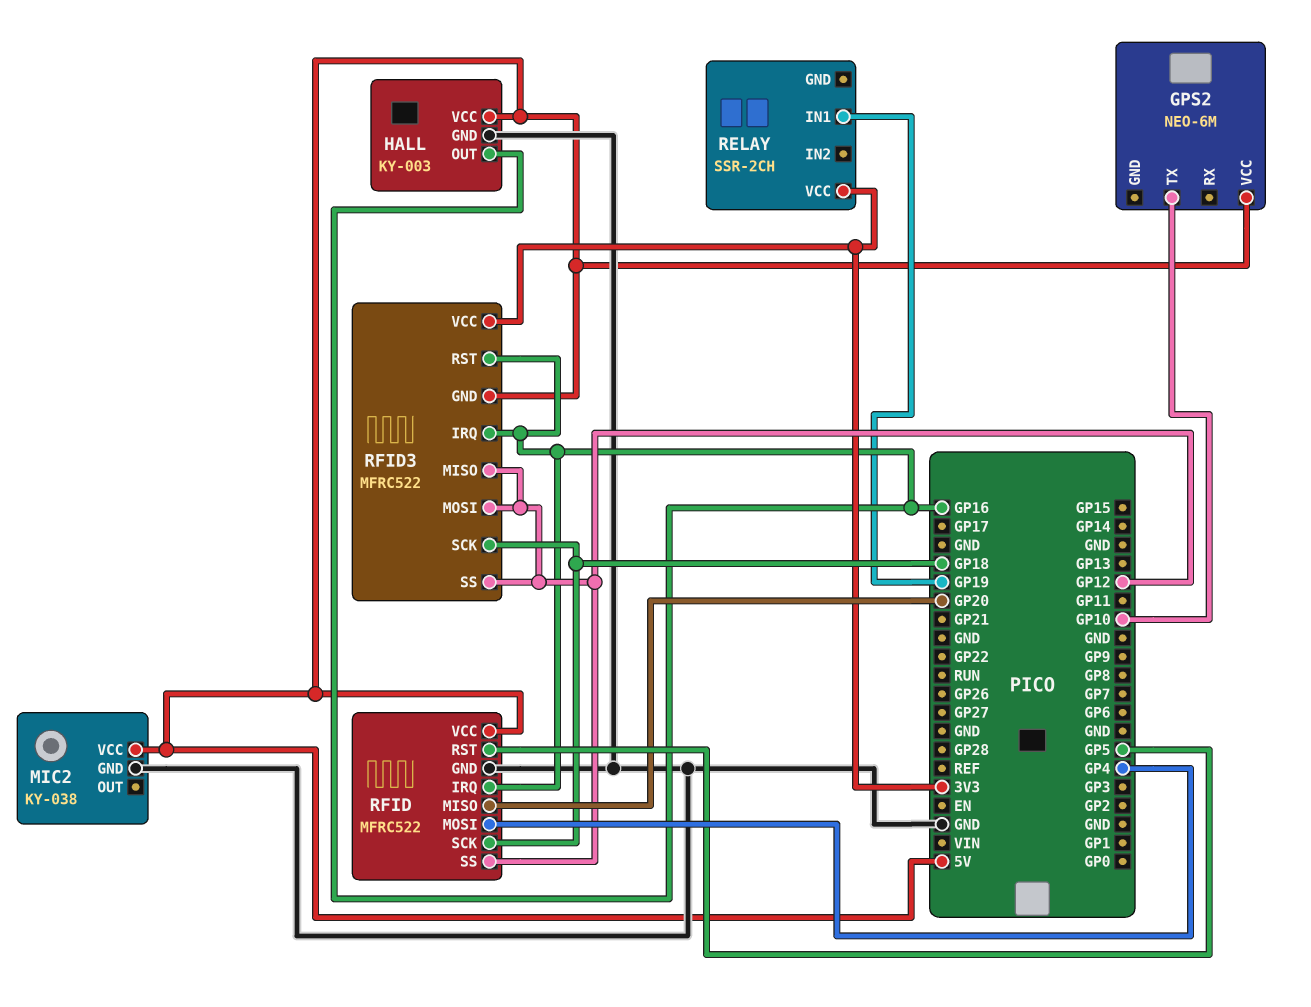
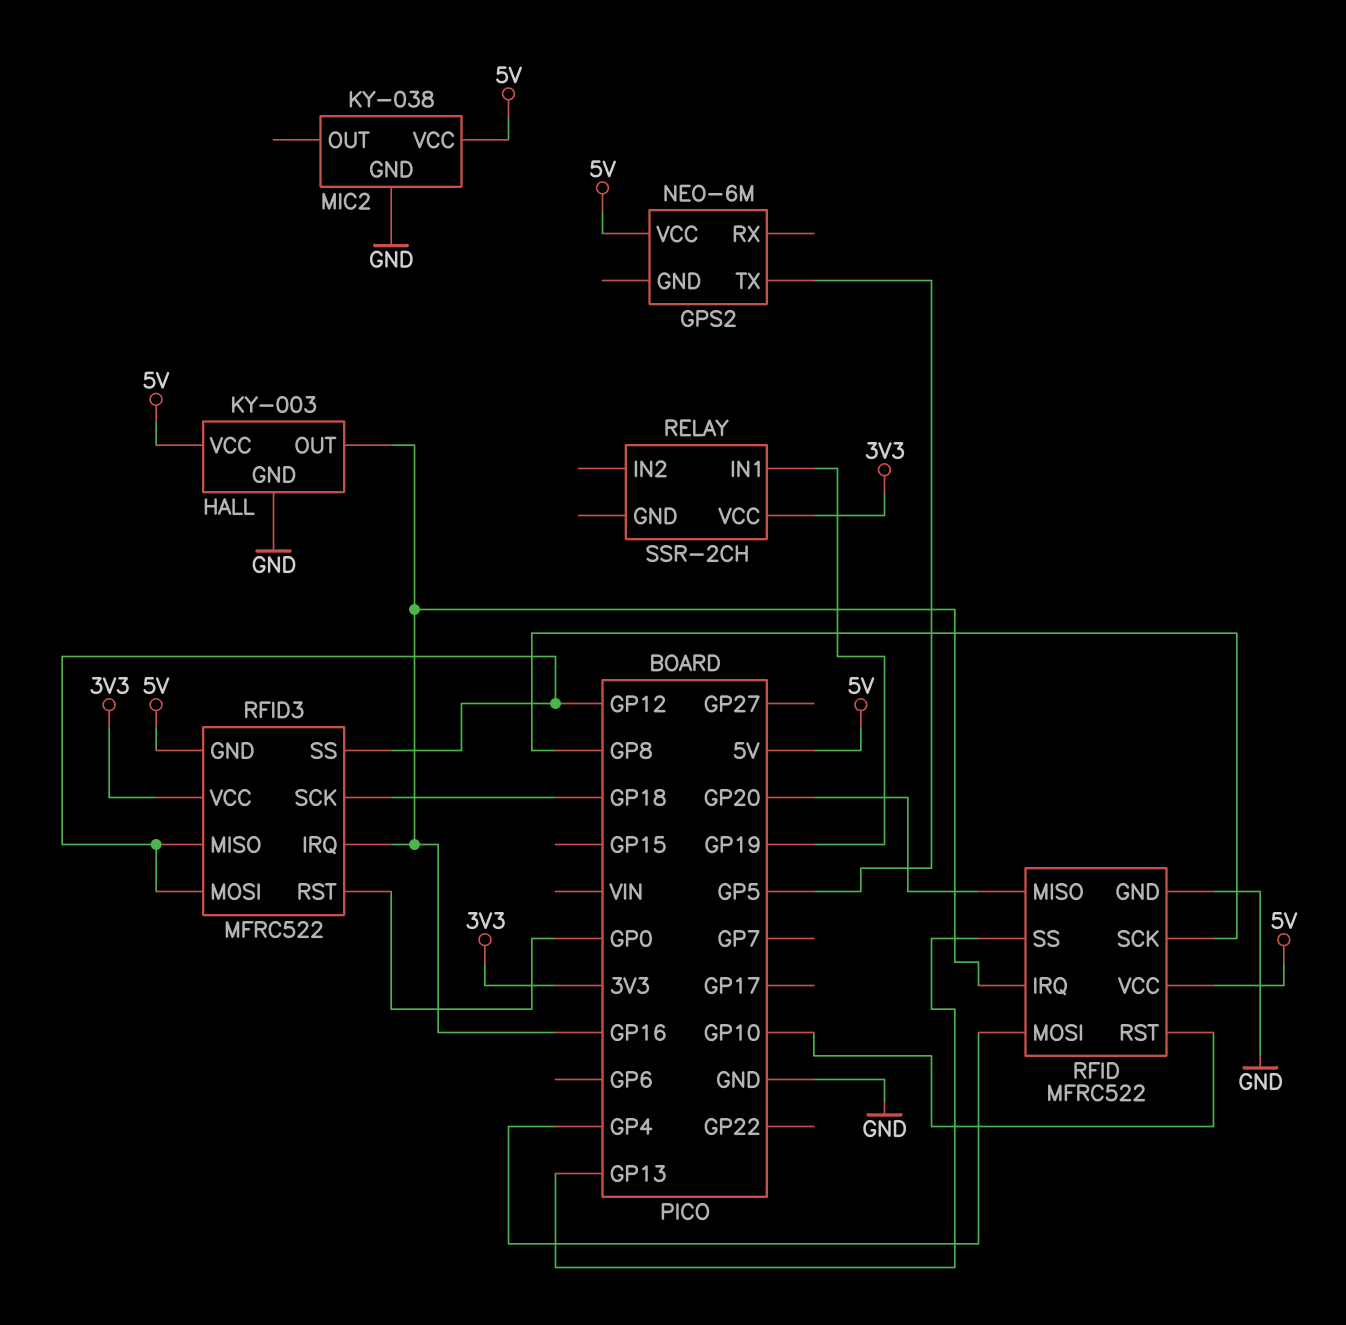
GPS2 pin TX: GP10 -> GP5
RFID pin RST: GP5 -> GP10
RFID pin SCK: GP18 -> GP8
RFID pin SS: GP12 -> GP13
RFID3 pin RST: GP16 -> GP0

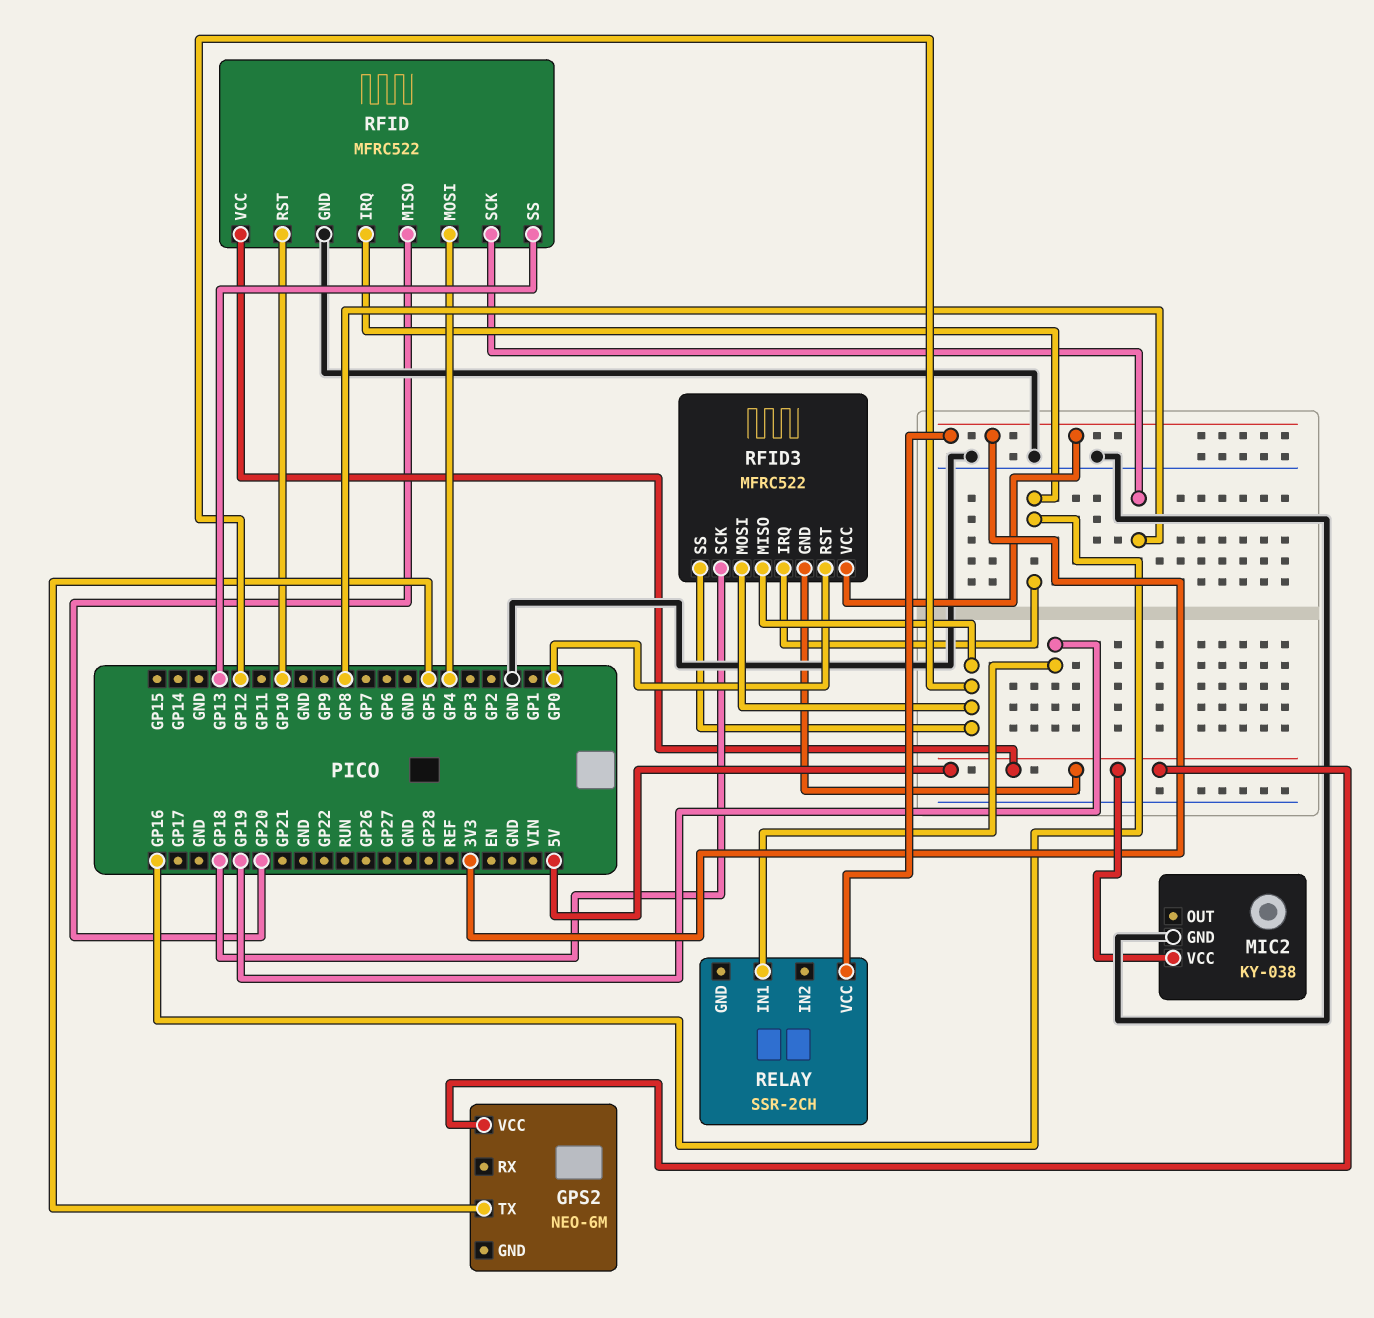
HALL: KY-003 -> none
HALL pin GND: GND -> none
HALL pin OUT: GP16 -> none
HALL pin VCC: 5V -> none

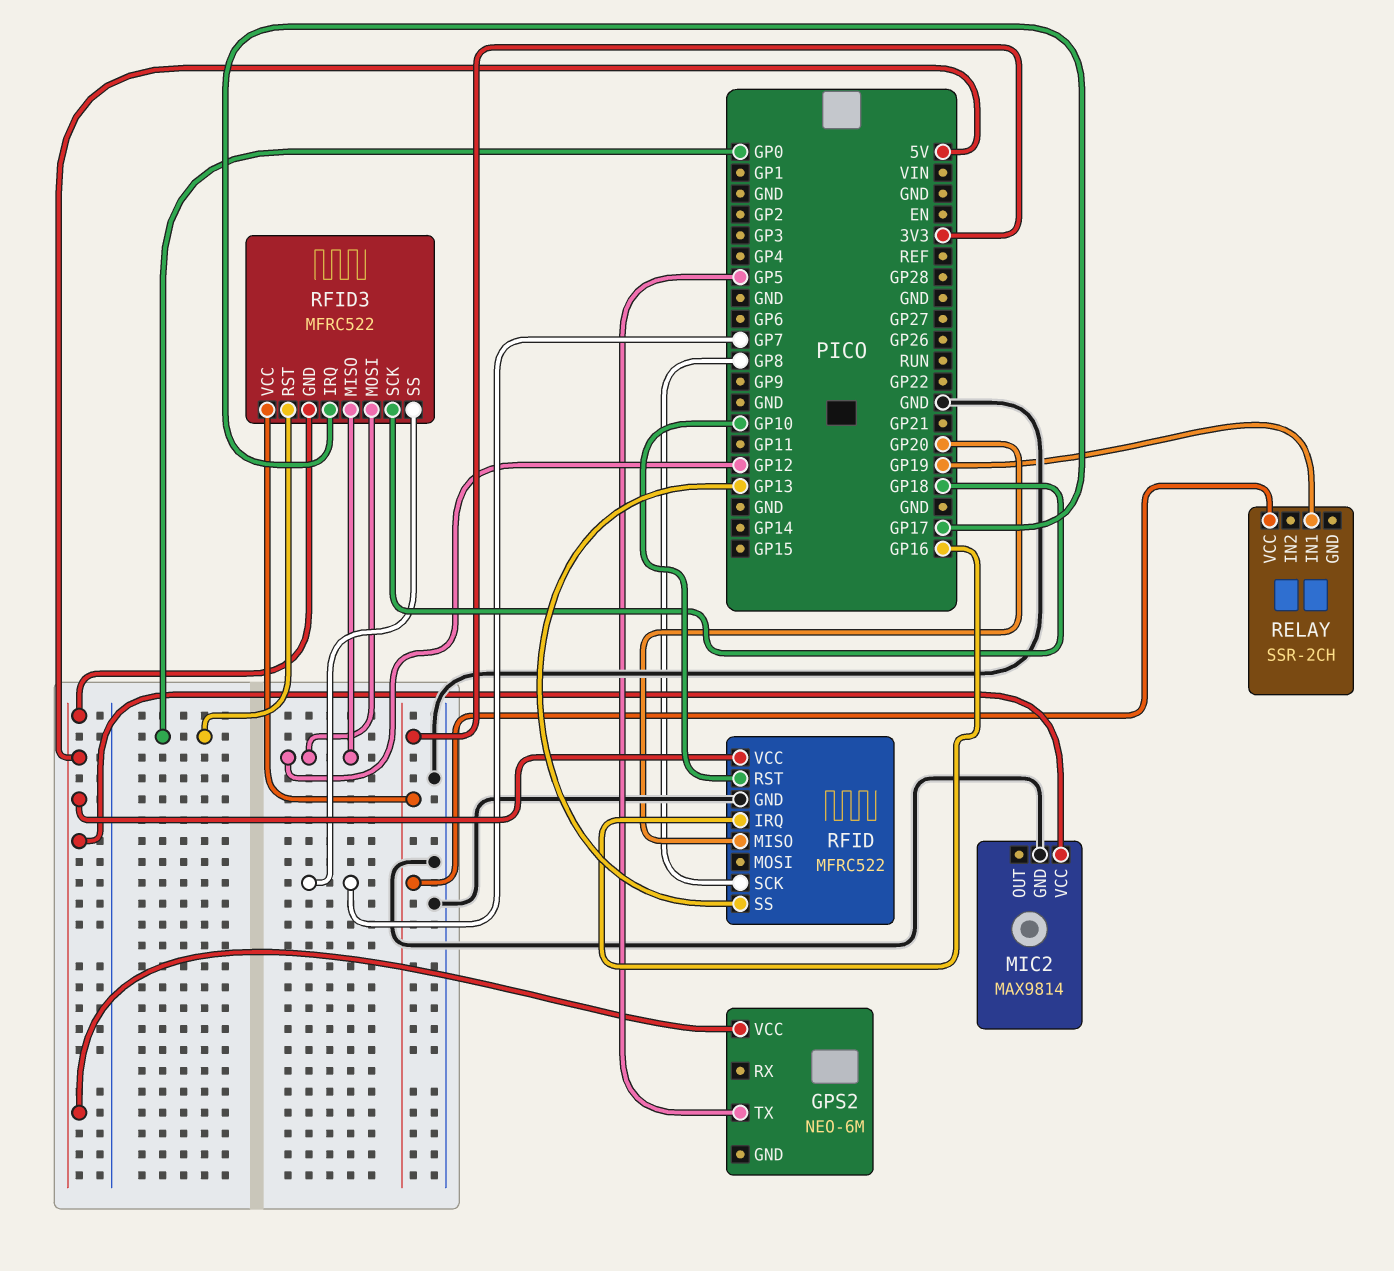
MIC2: KY-038 -> MAX9814
RFID pin MOSI: GP4 -> none
RFID3 pin IRQ: GP16 -> GP17
RFID3 pin SS: GP12 -> GP7

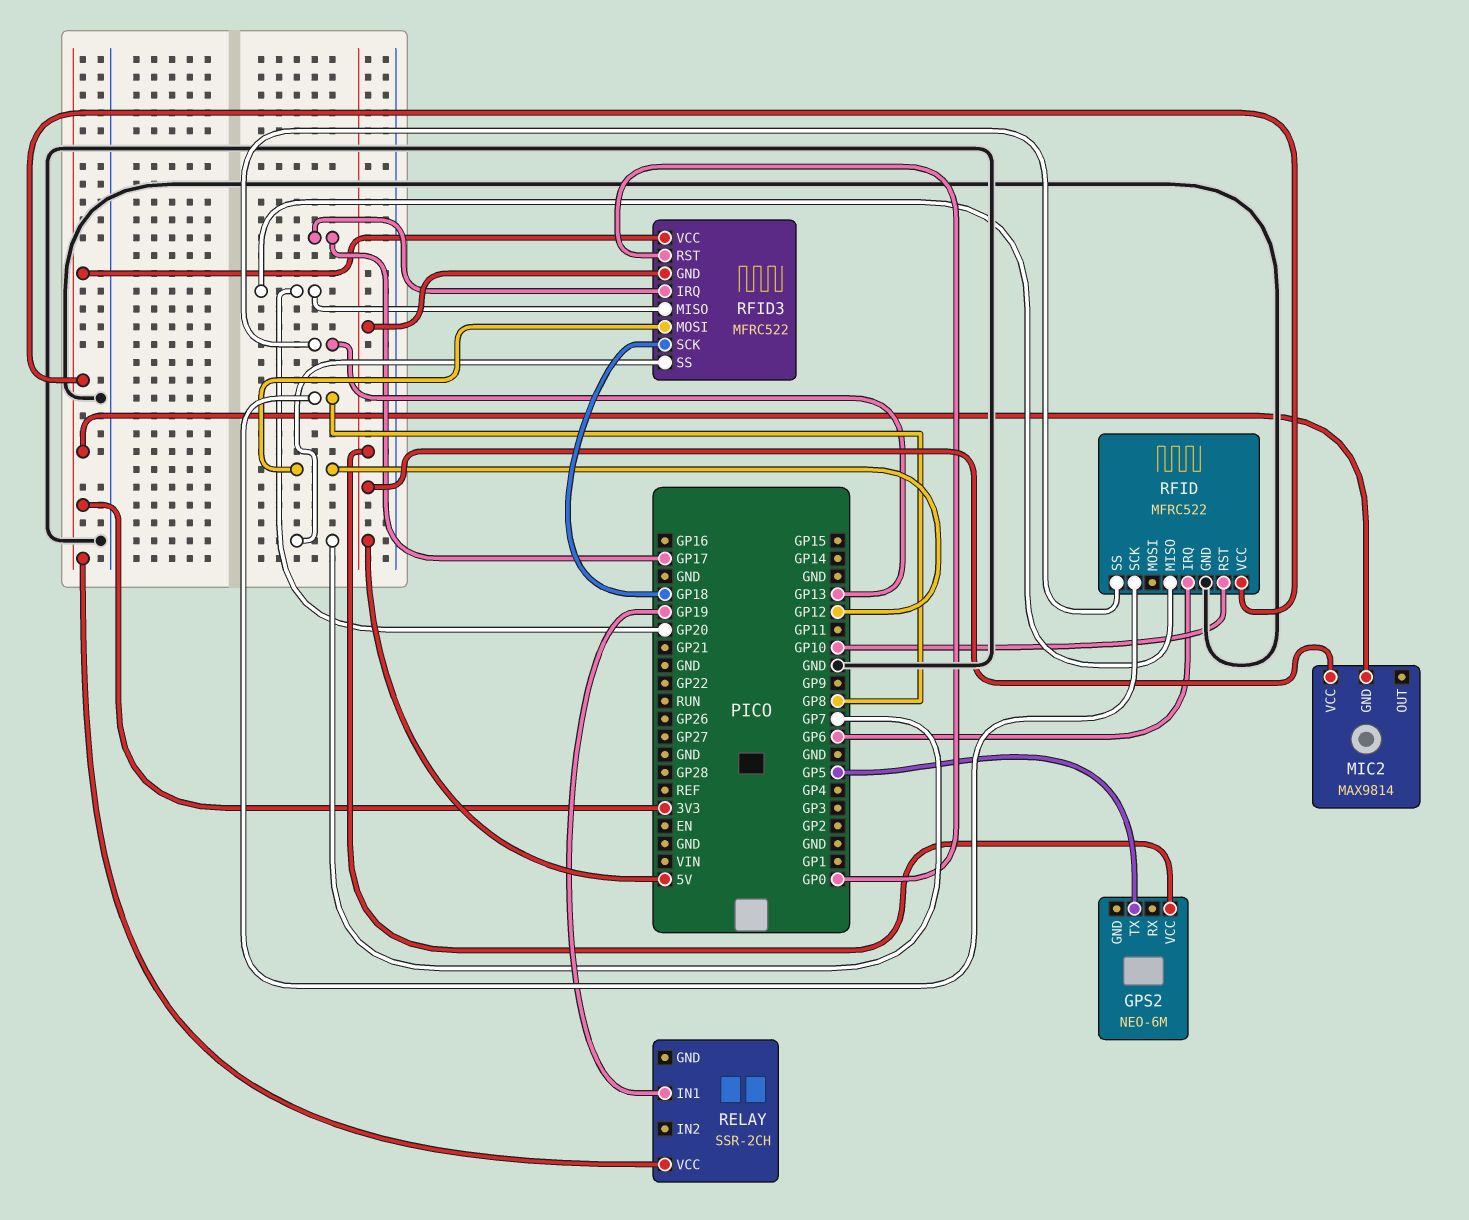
MIC2 pin GND: GND -> 3V3
RFID pin IRQ: GP16 -> GP6
RFID pin VCC: 5V -> 3V3
RFID3 pin MISO: GP12 -> GP20

